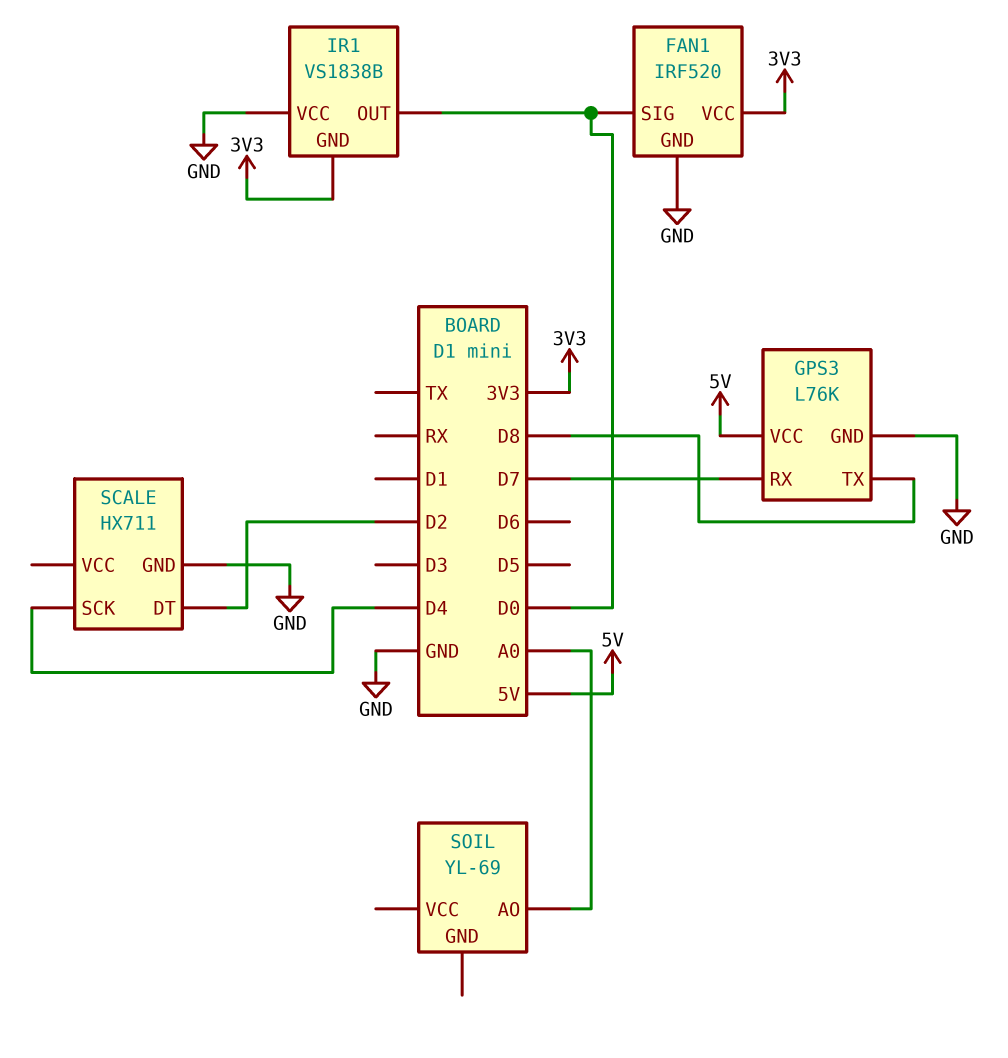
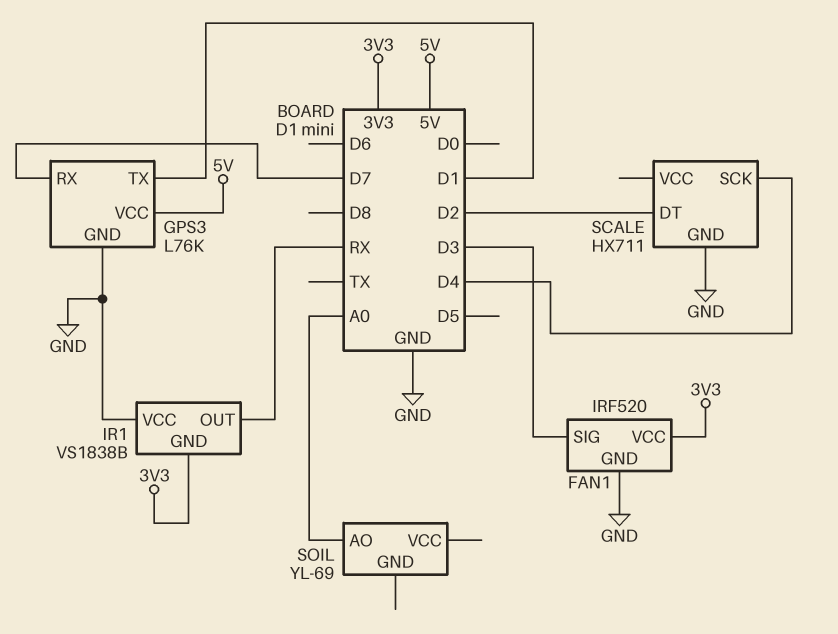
FAN1 pin SIG: D0 -> D3
GPS3 pin TX: D8 -> D1
IR1 pin OUT: D0 -> RX

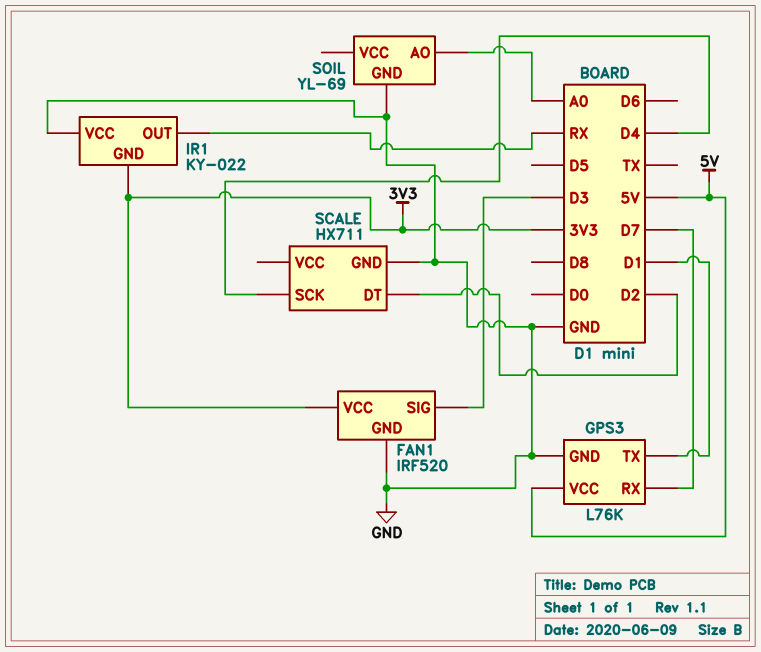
IR1: VS1838B -> KY-022
SOIL pin GND: none -> GND

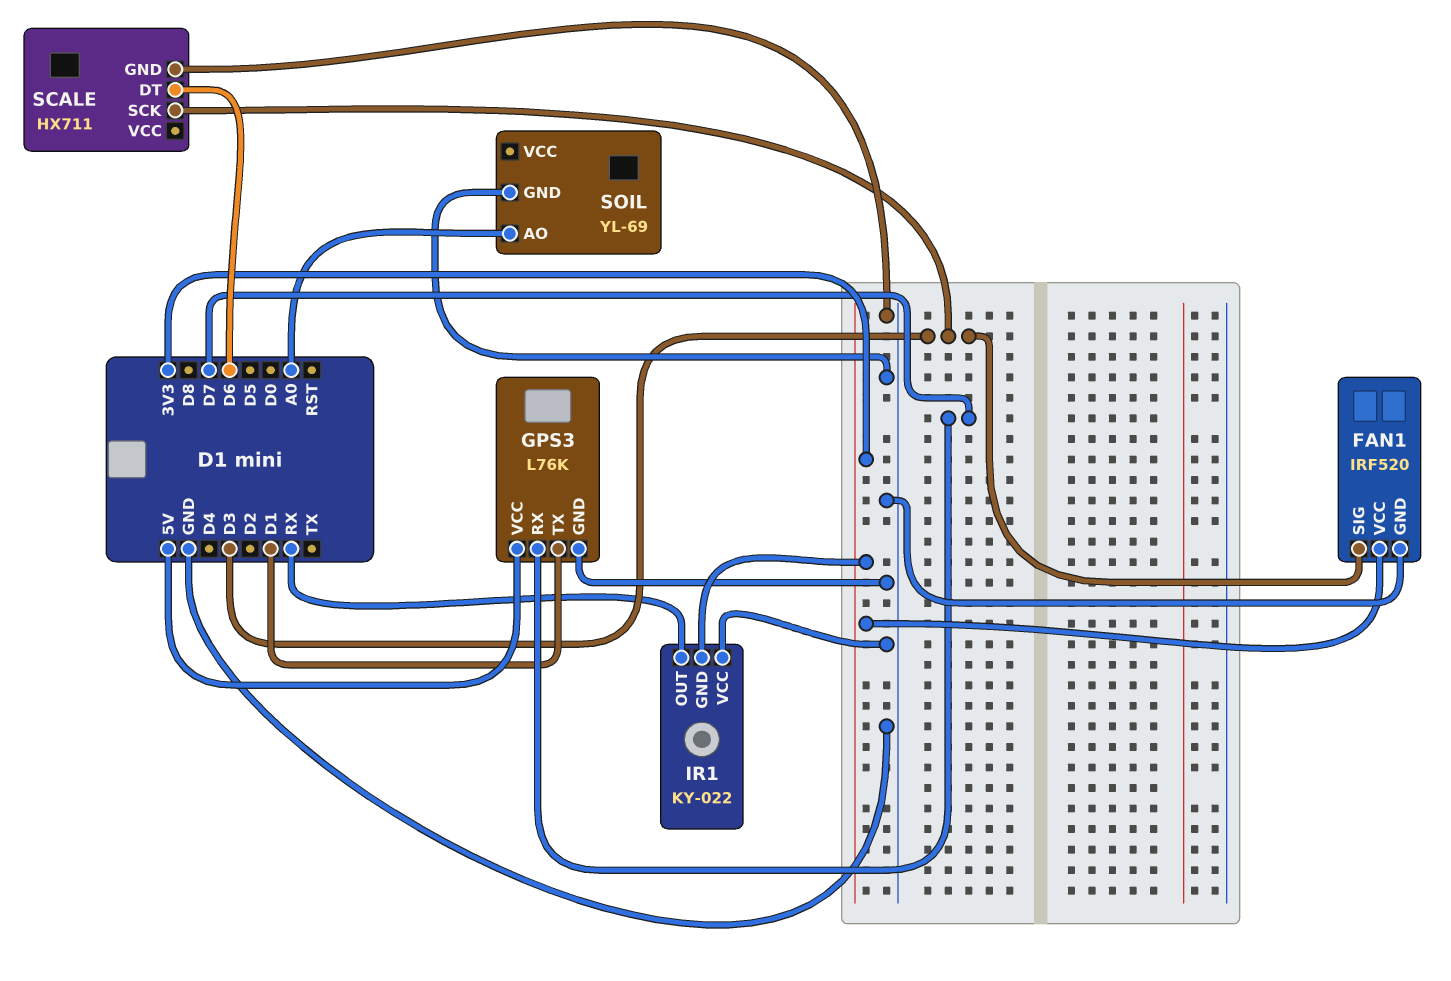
SCALE pin DT: D2 -> D6
SCALE pin SCK: D4 -> D3

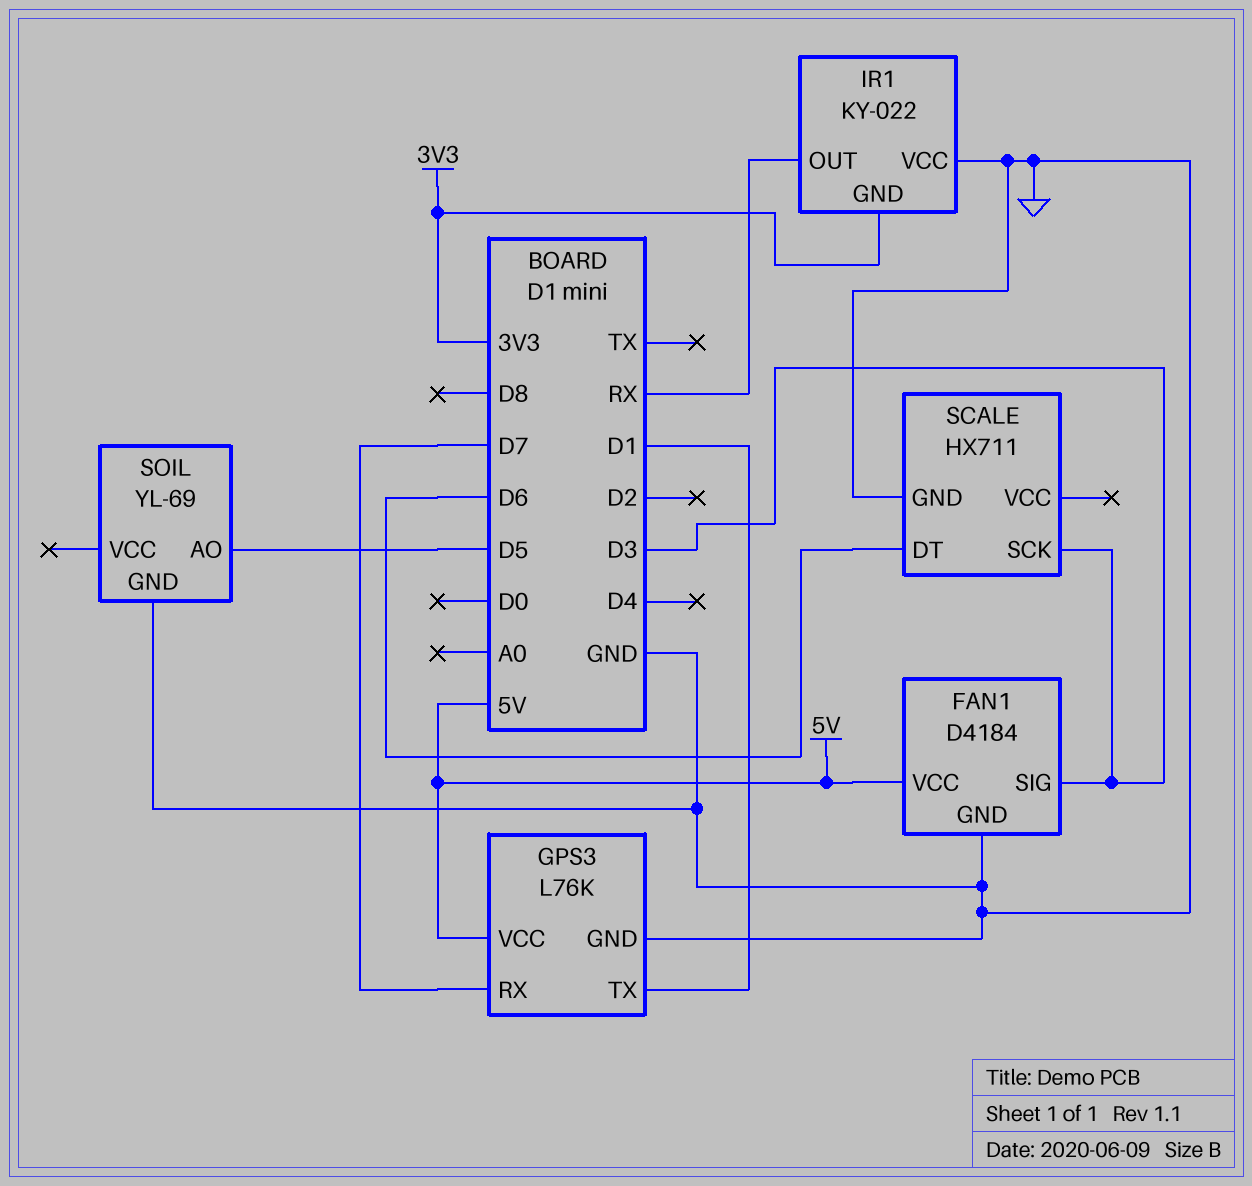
FAN1: IRF520 -> D4184
FAN1 pin VCC: 3V3 -> 5V
SOIL pin AO: A0 -> D5

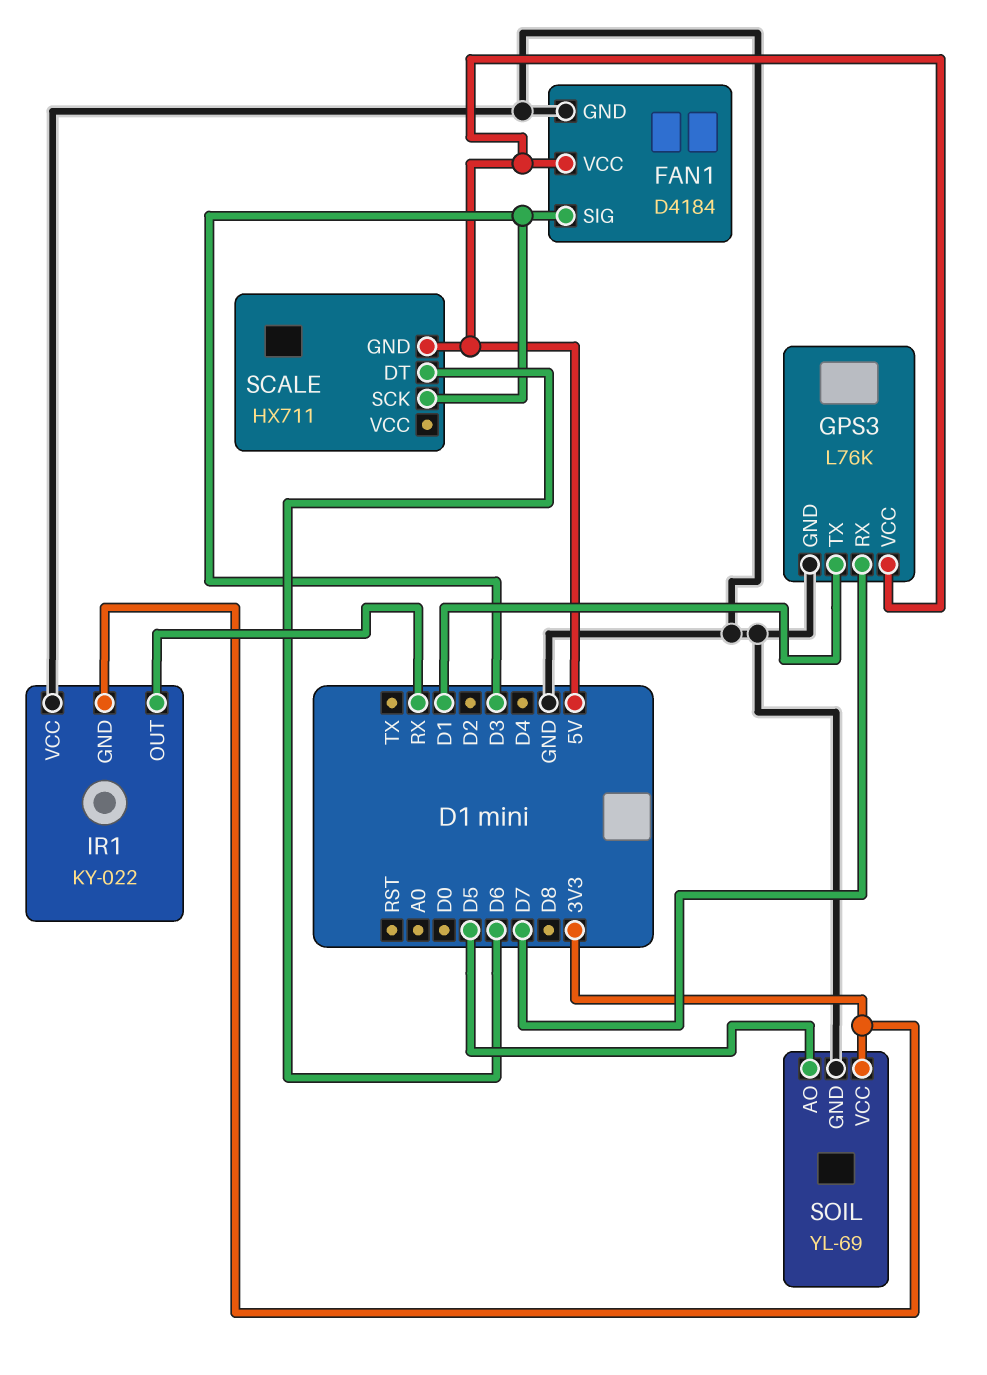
SCALE pin GND: GND -> 5V
SOIL pin VCC: none -> 3V3

